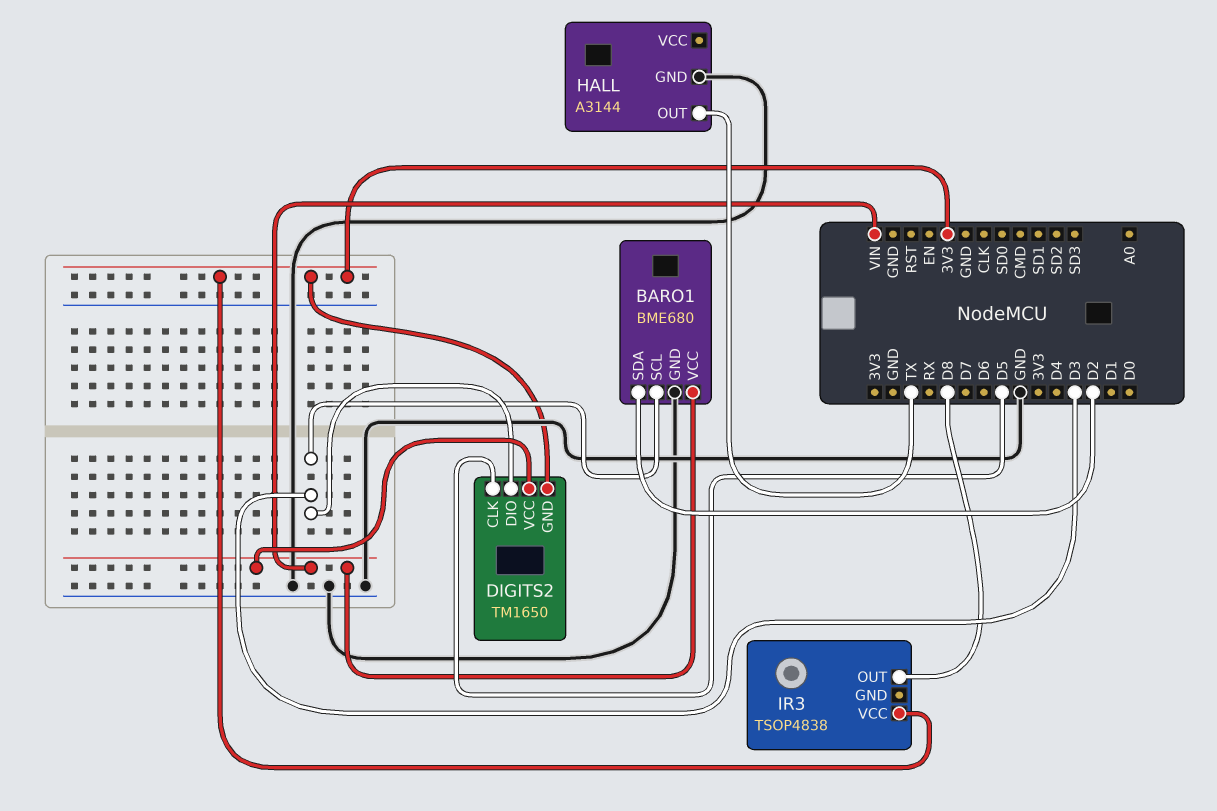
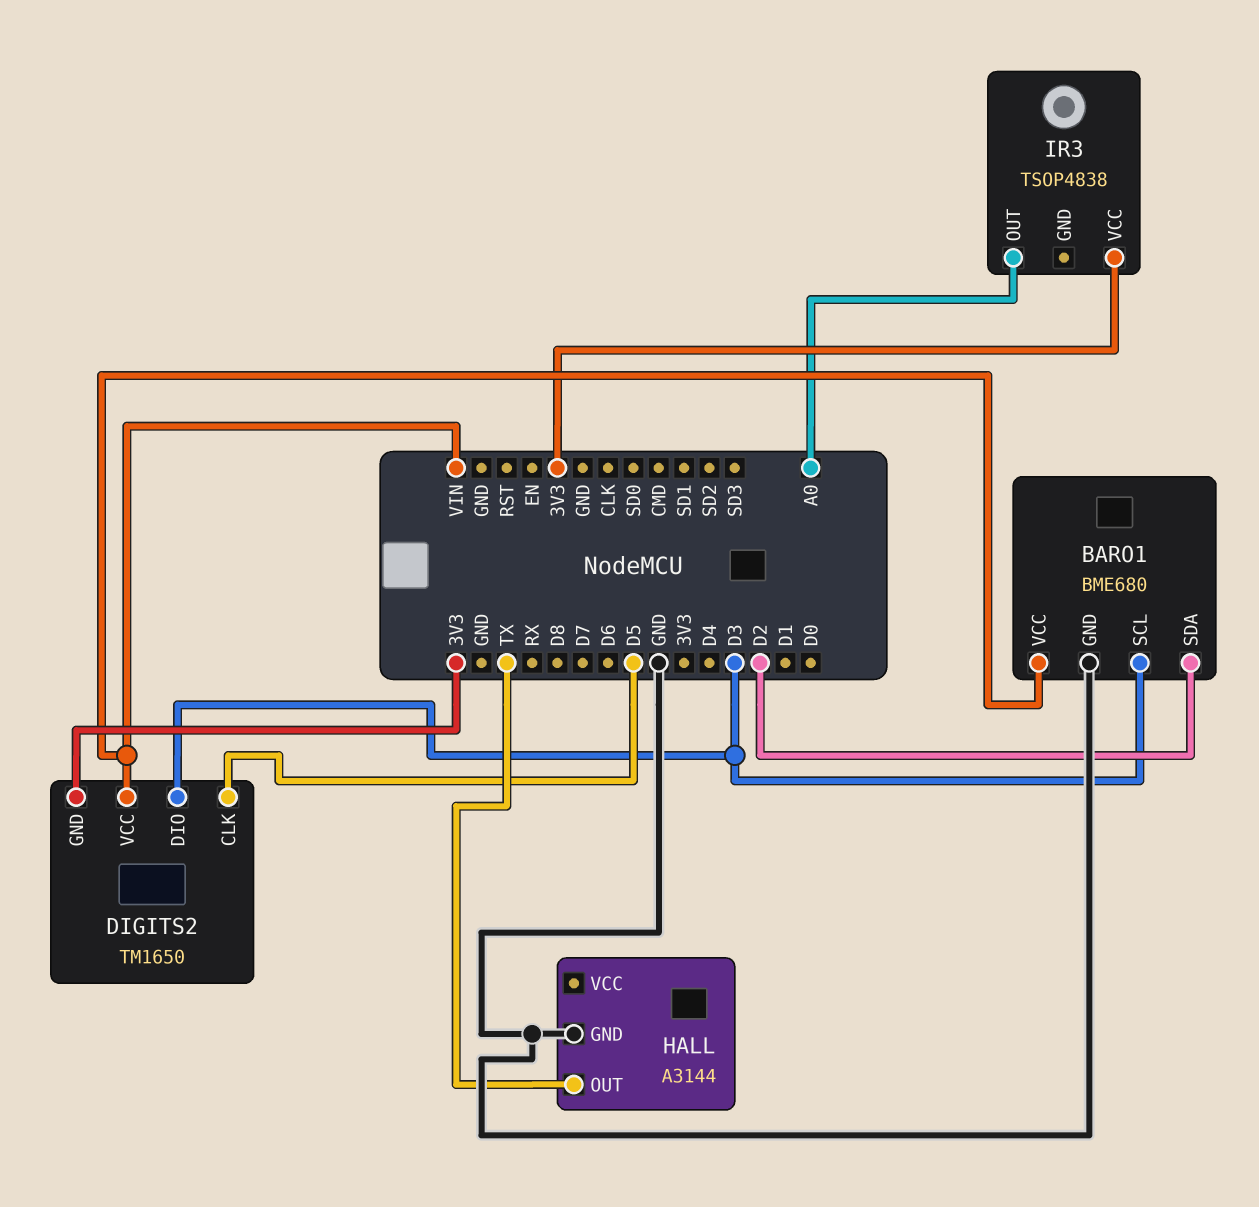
IR3 pin OUT: D8 -> A0

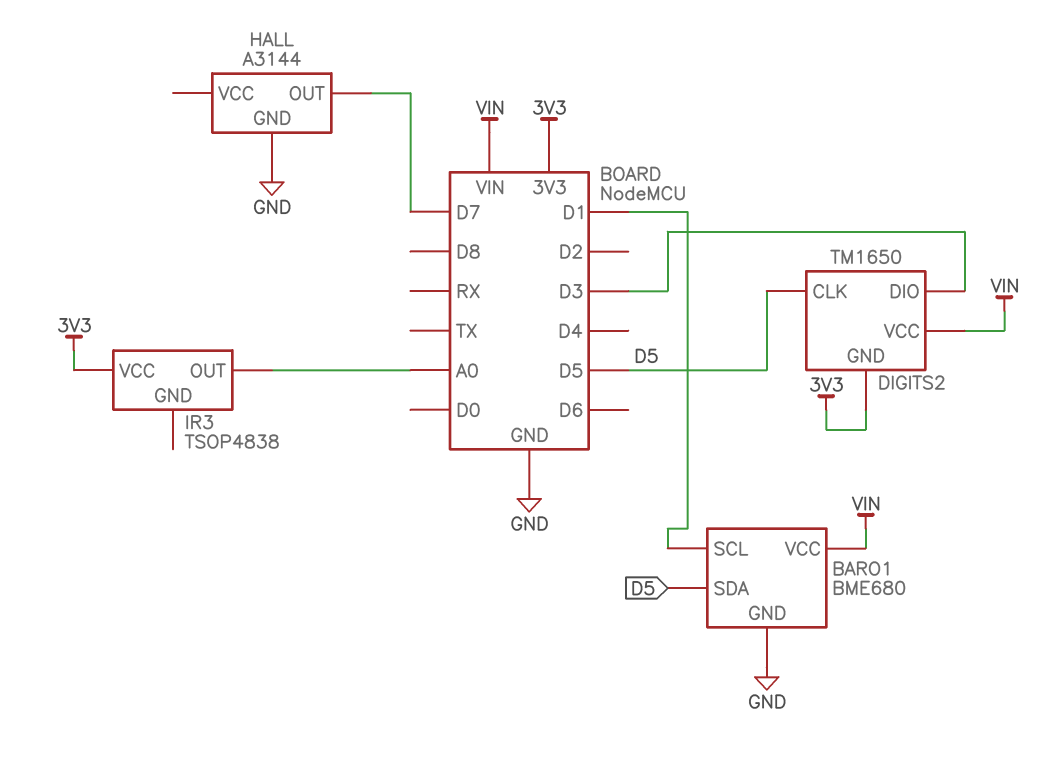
BARO1 pin SCL: D3 -> D1
BARO1 pin SDA: D2 -> D5
HALL pin OUT: TX -> D7

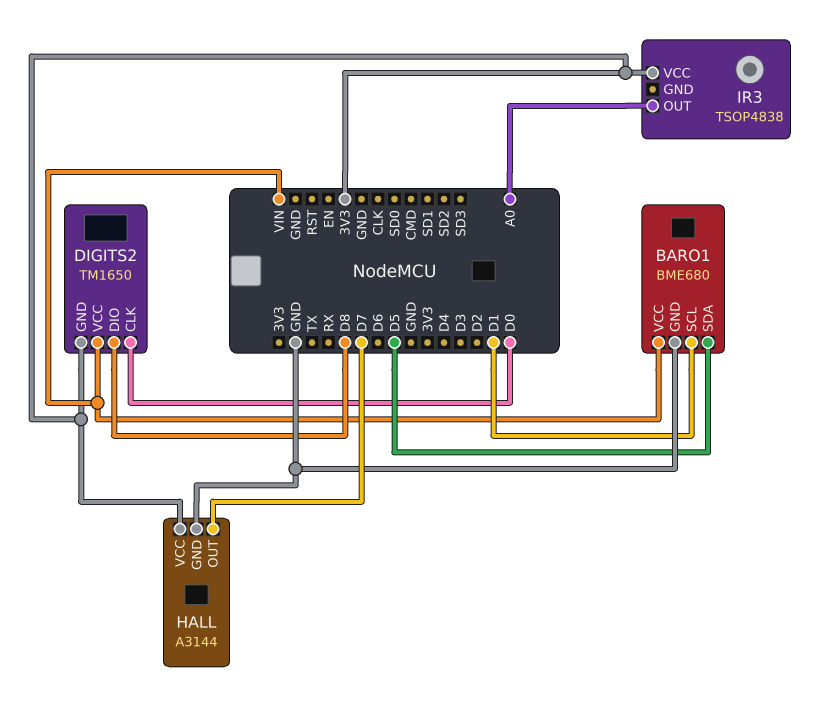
DIGITS2 pin CLK: D5 -> D0
DIGITS2 pin DIO: D3 -> D8
HALL pin VCC: none -> 3V3

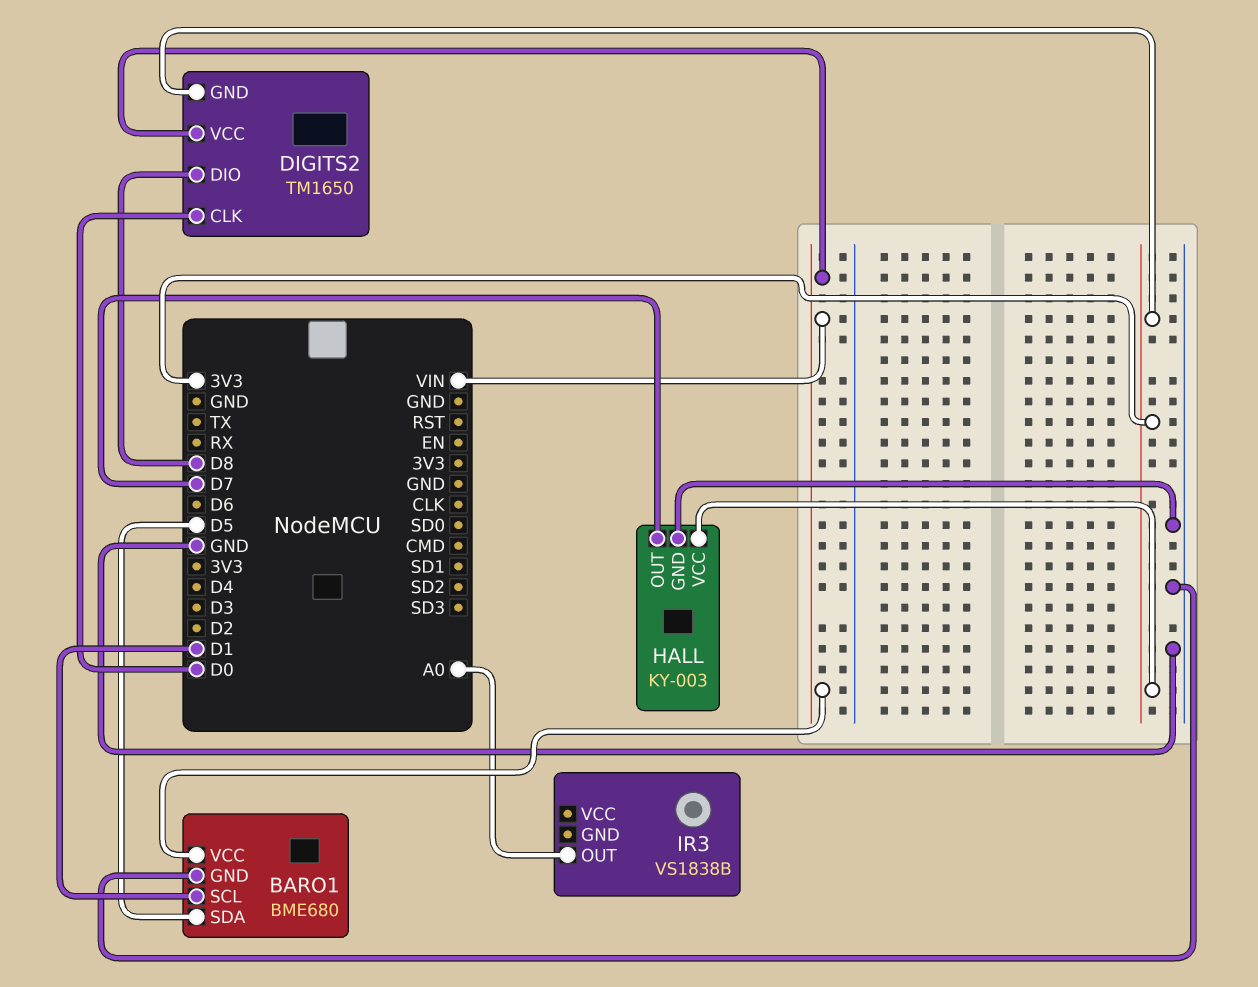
HALL: A3144 -> KY-003
IR3: TSOP4838 -> VS1838B
IR3 pin VCC: 3V3 -> none

